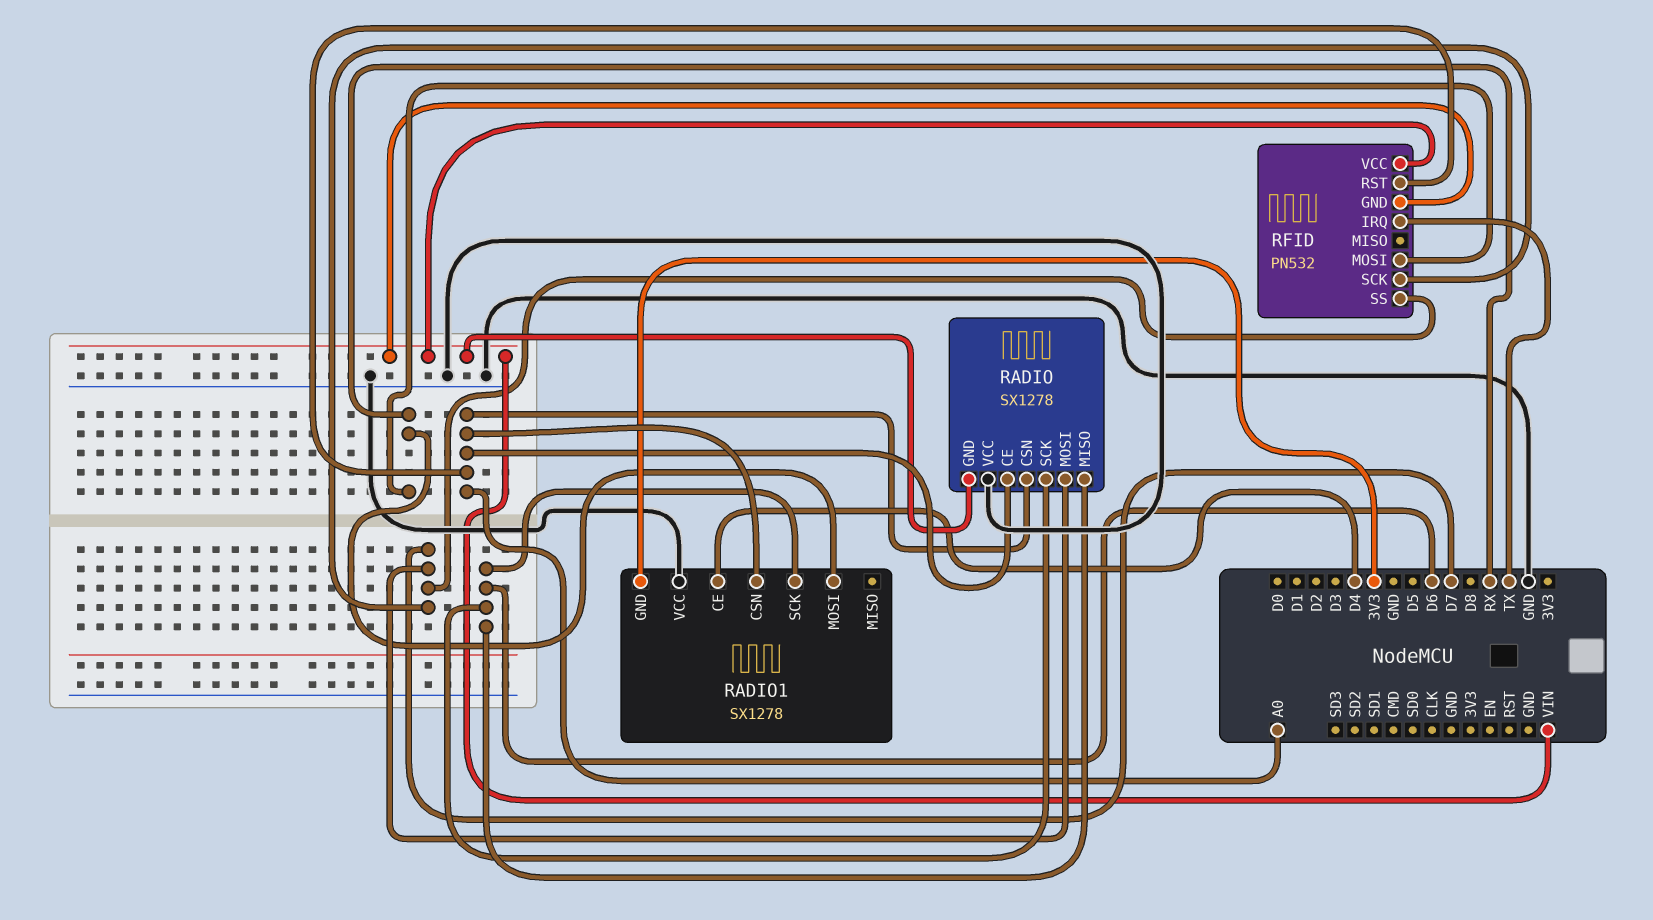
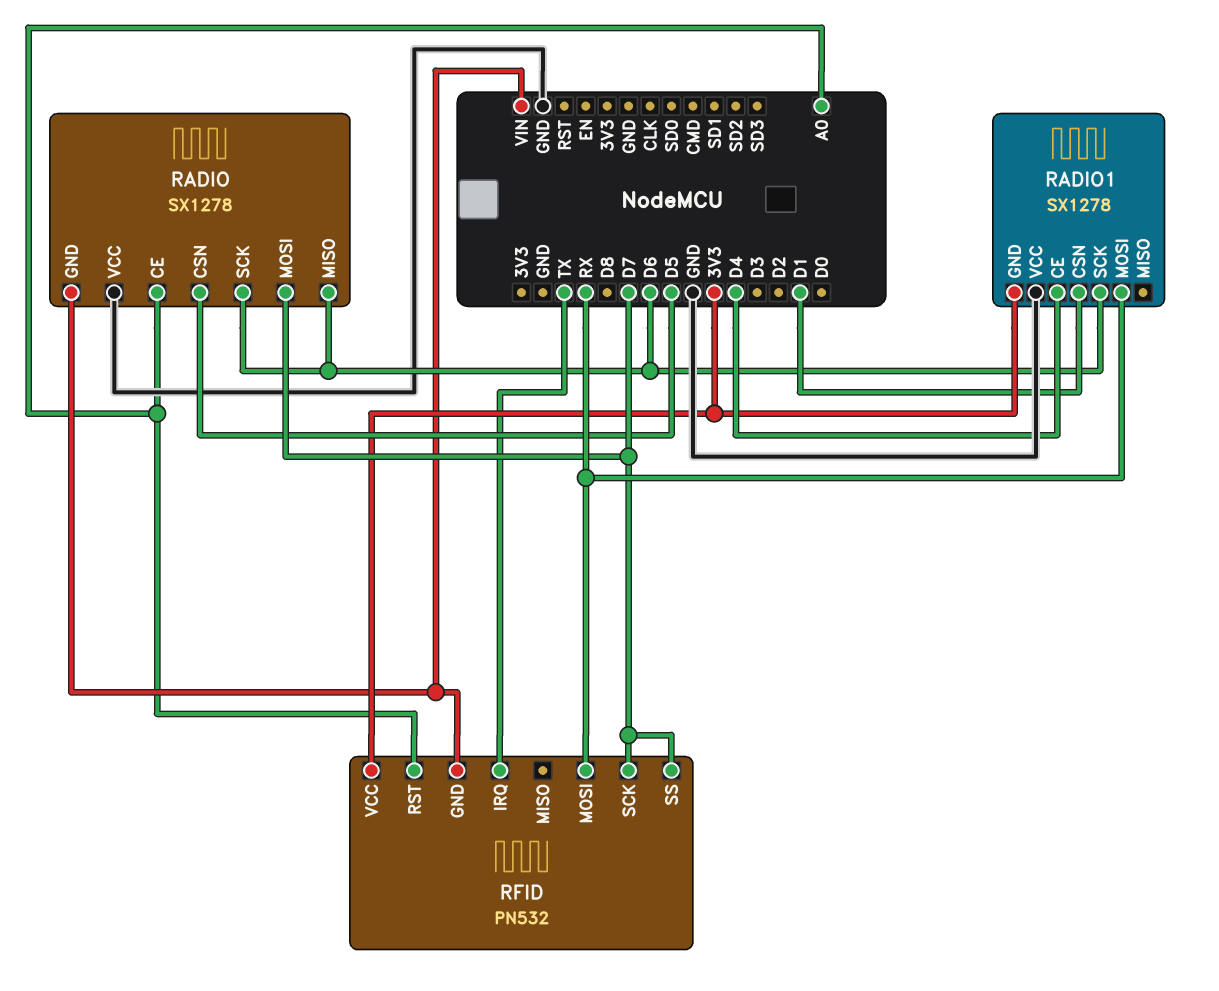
RADIO pin CSN: A0 -> D5
RADIO1 pin CSN: A0 -> D1
RFID pin VCC: VIN -> 3V3

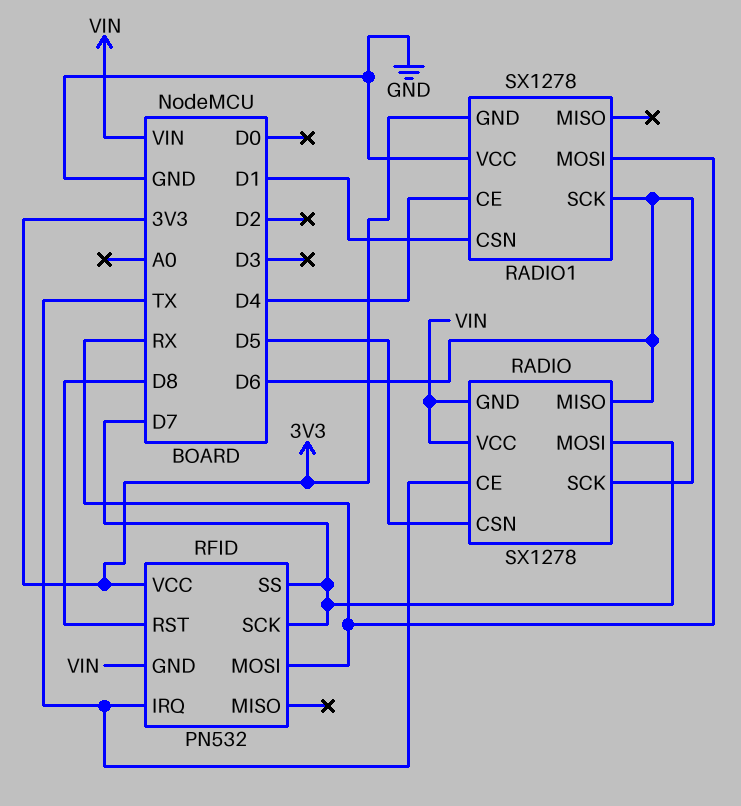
RADIO pin CE: A0 -> TX
RADIO pin VCC: GND -> VIN
RFID pin RST: A0 -> D8

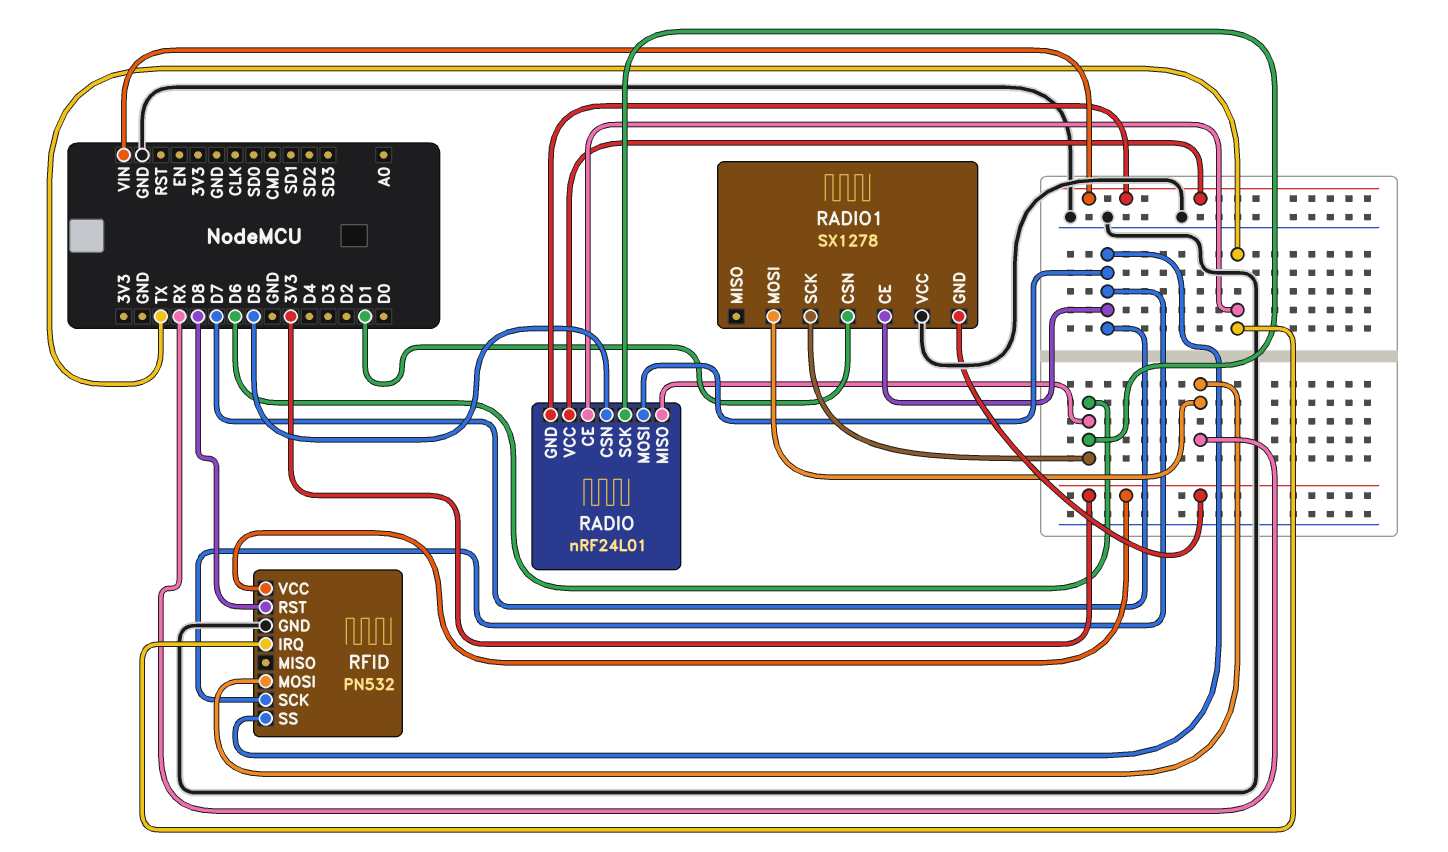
RADIO: SX1278 -> nRF24L01
RADIO1 pin CE: D4 -> D7
RFID pin GND: VIN -> GND

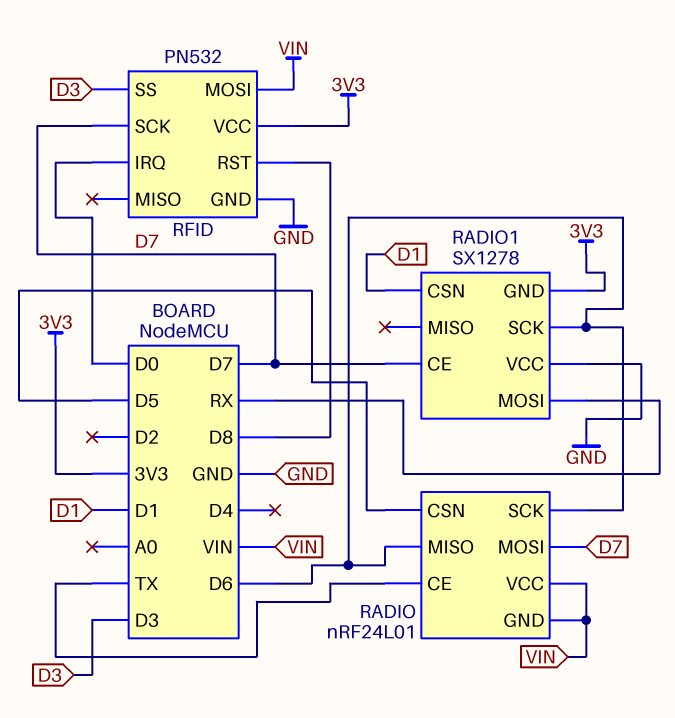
RFID pin IRQ: TX -> D0
RFID pin MOSI: RX -> VIN
RFID pin SS: D7 -> D3

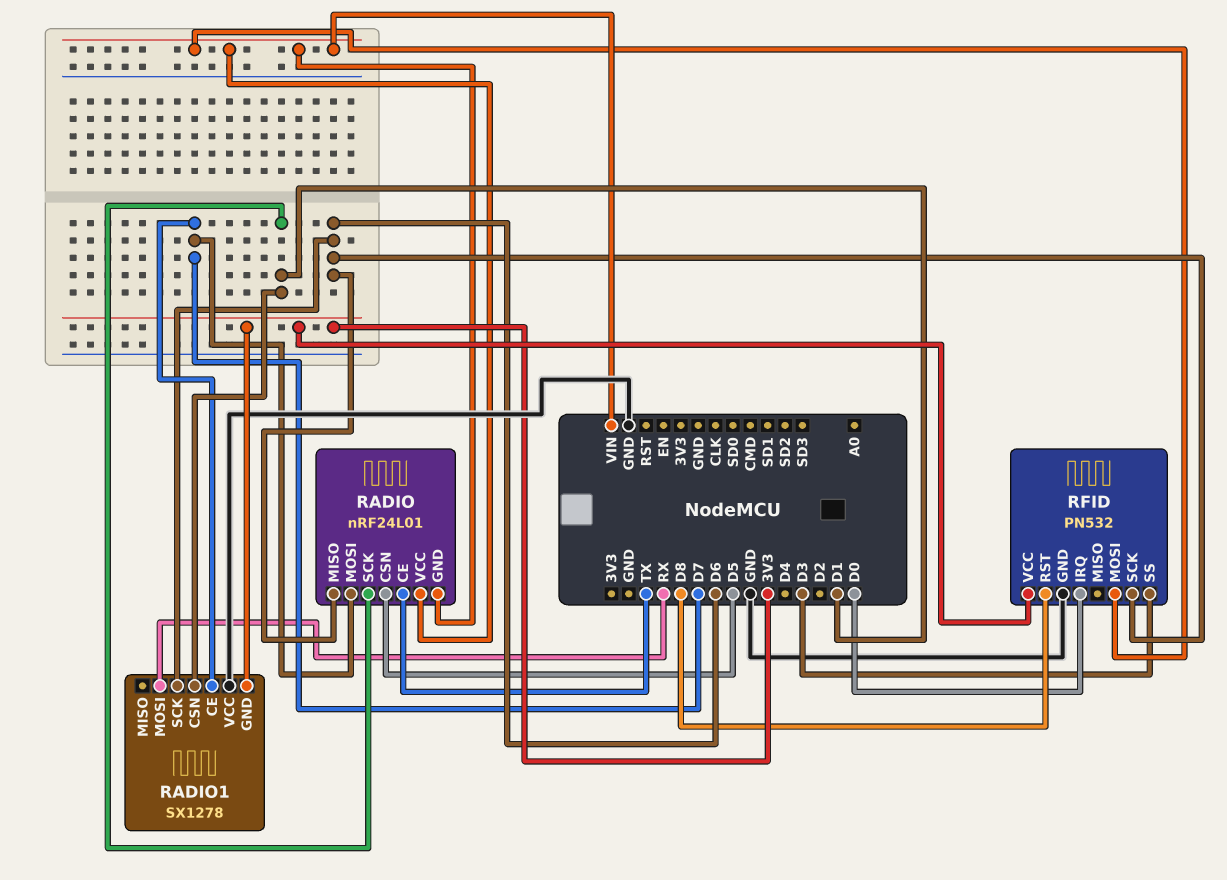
RADIO pin SCK: D6 -> D1
RFID pin SCK: D7 -> D6

